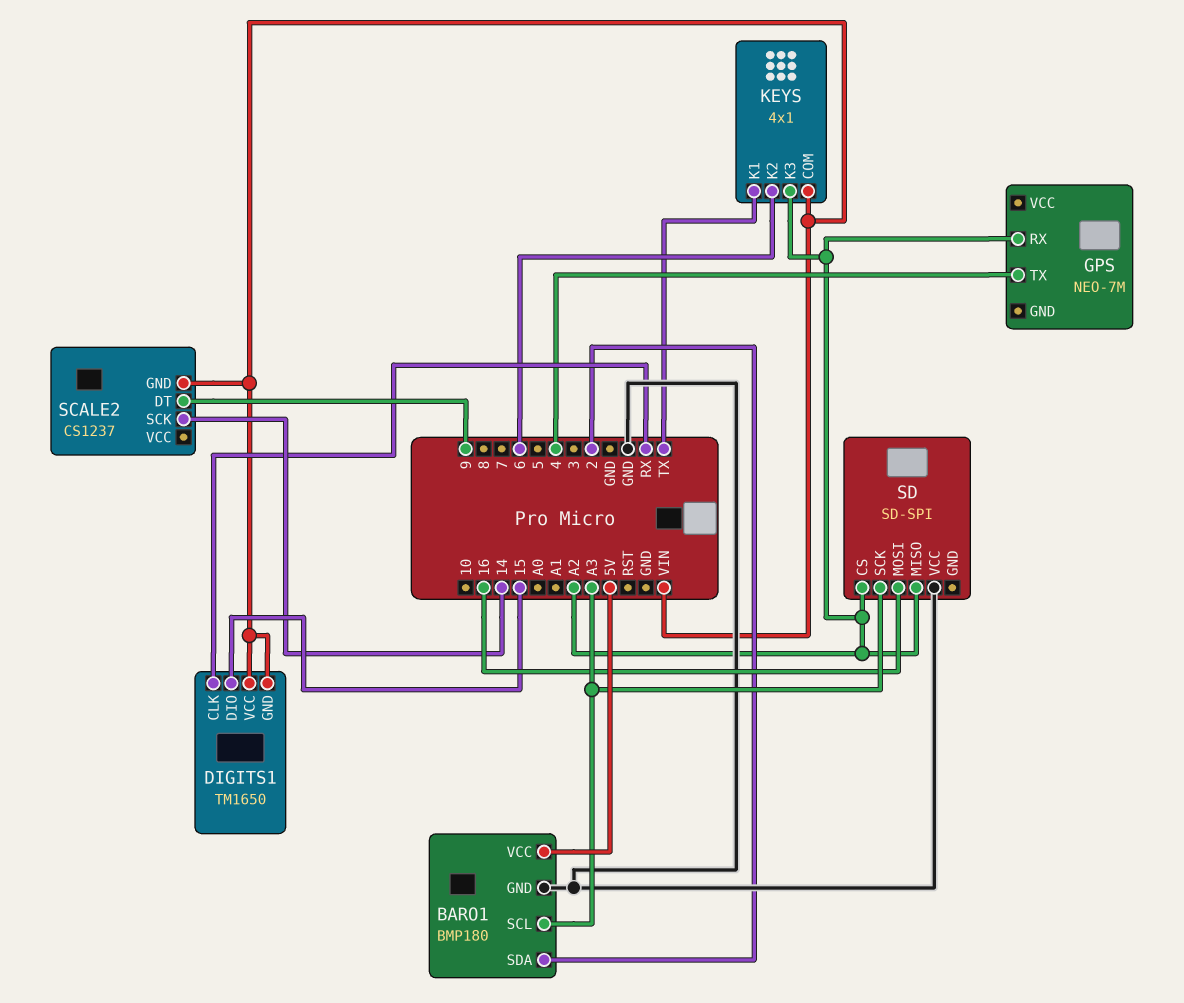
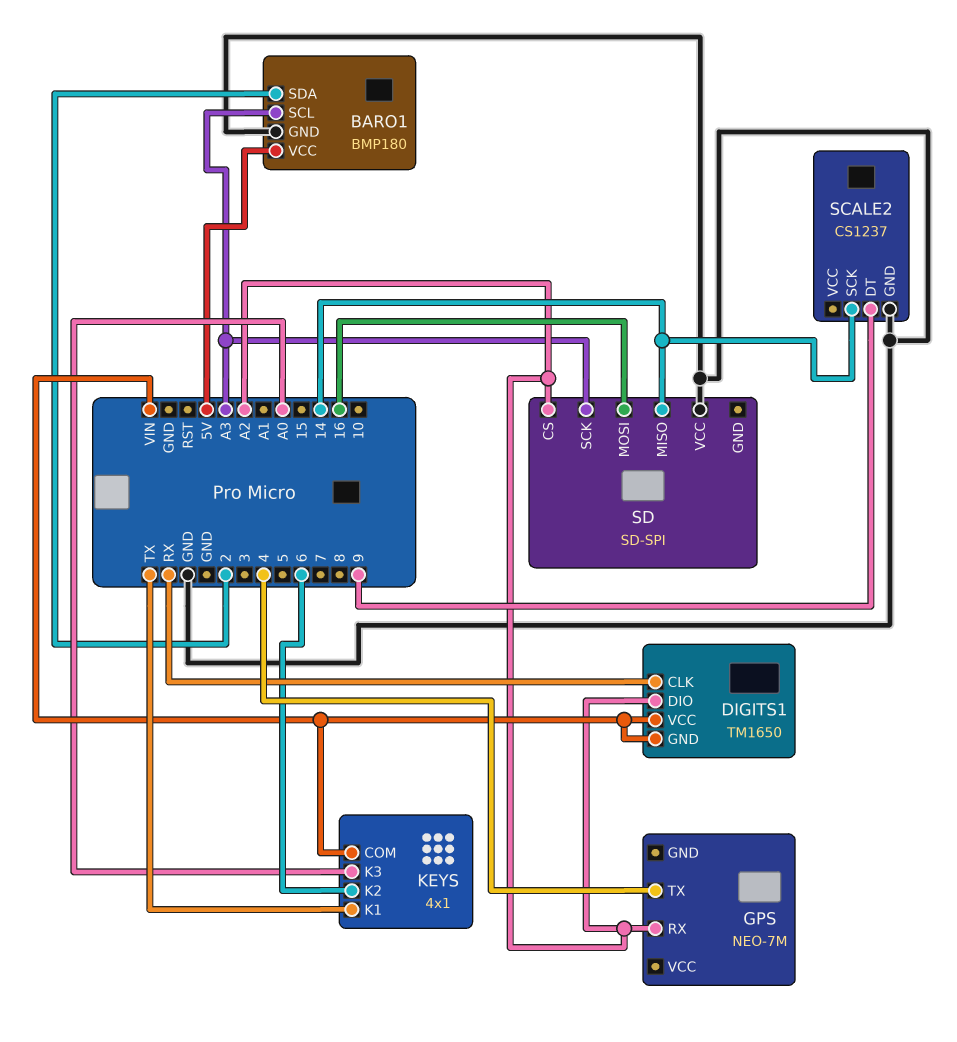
DIGITS1 pin DIO: 15 -> A2
KEYS pin K3: A2 -> A0
SCALE2 pin GND: VIN -> GND
SD pin MISO: A2 -> 14

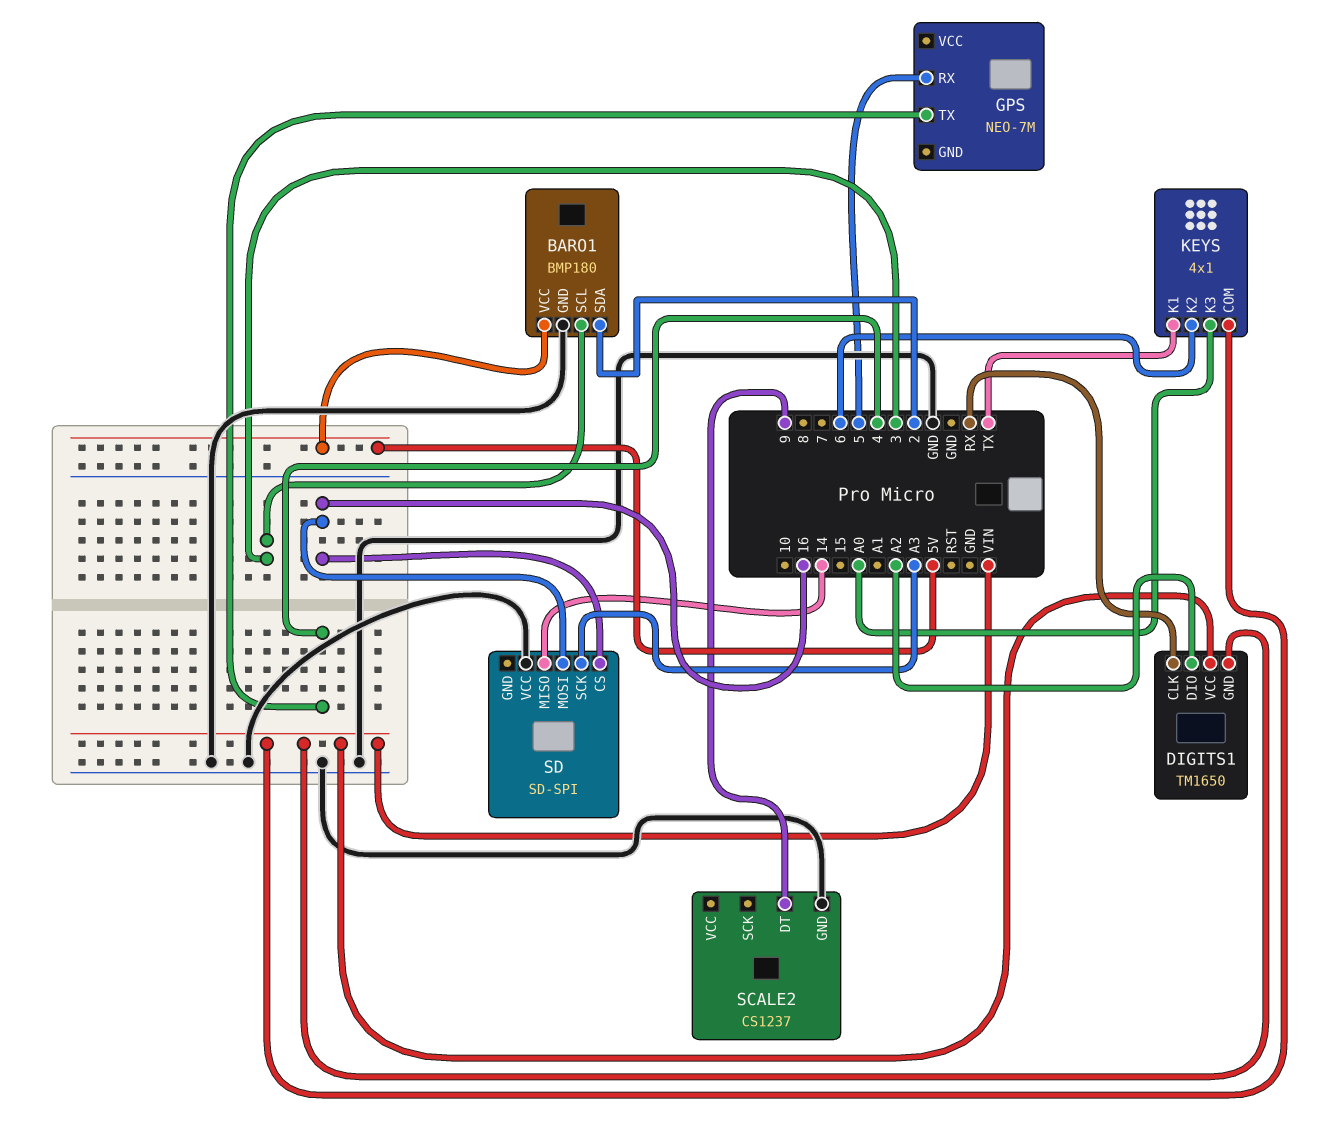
BARO1 pin SCL: A3 -> 3
GPS pin RX: A2 -> 5
SCALE2 pin SCK: 14 -> none
SD pin CS: A2 -> 16

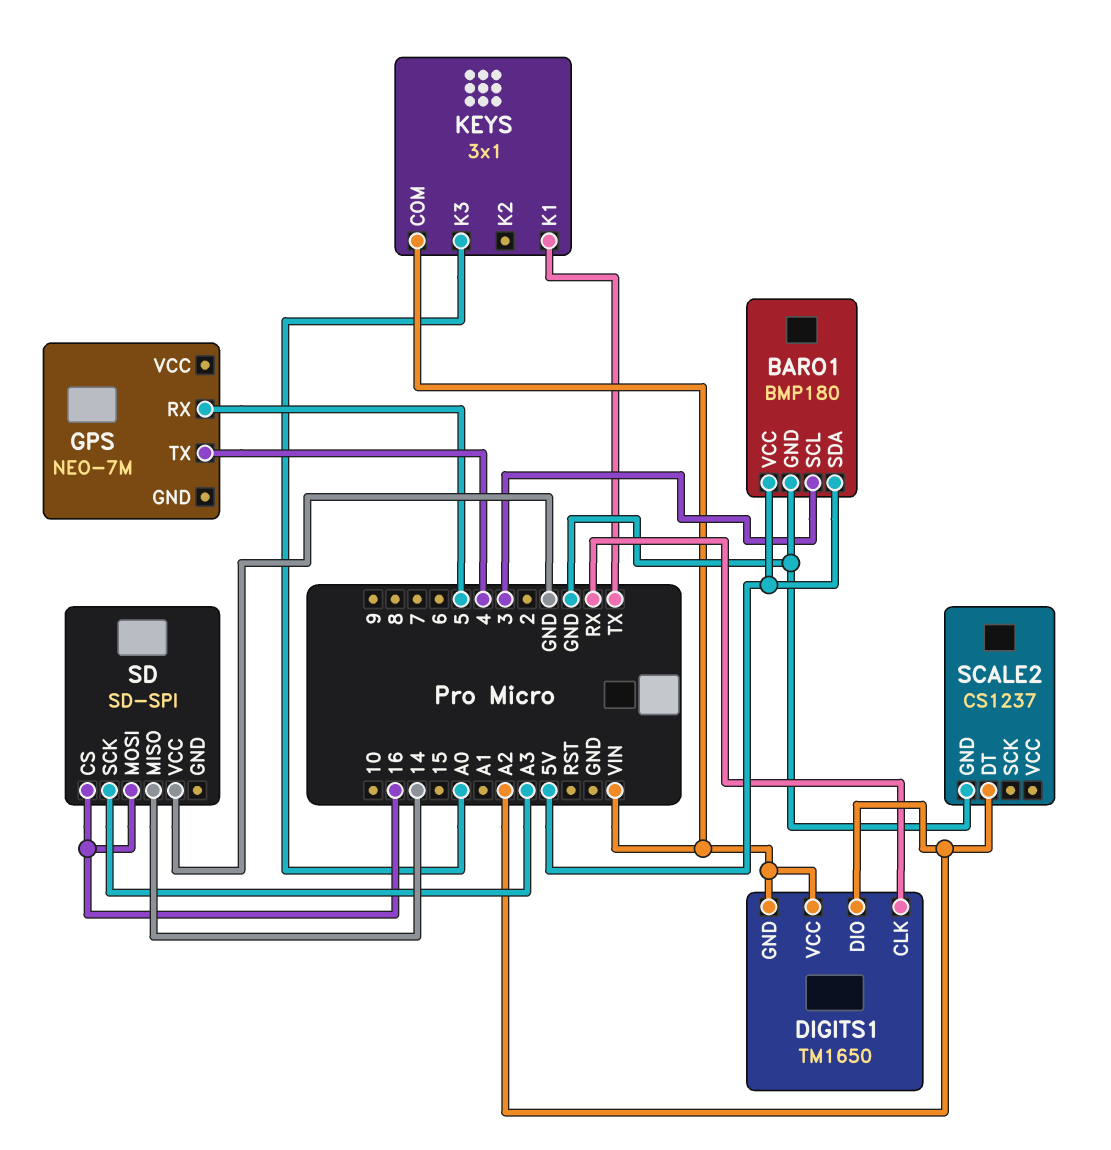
BARO1 pin SDA: 2 -> 5V
KEYS: 4x1 -> 3x1
KEYS pin K2: 6 -> none
SCALE2 pin DT: 9 -> A2

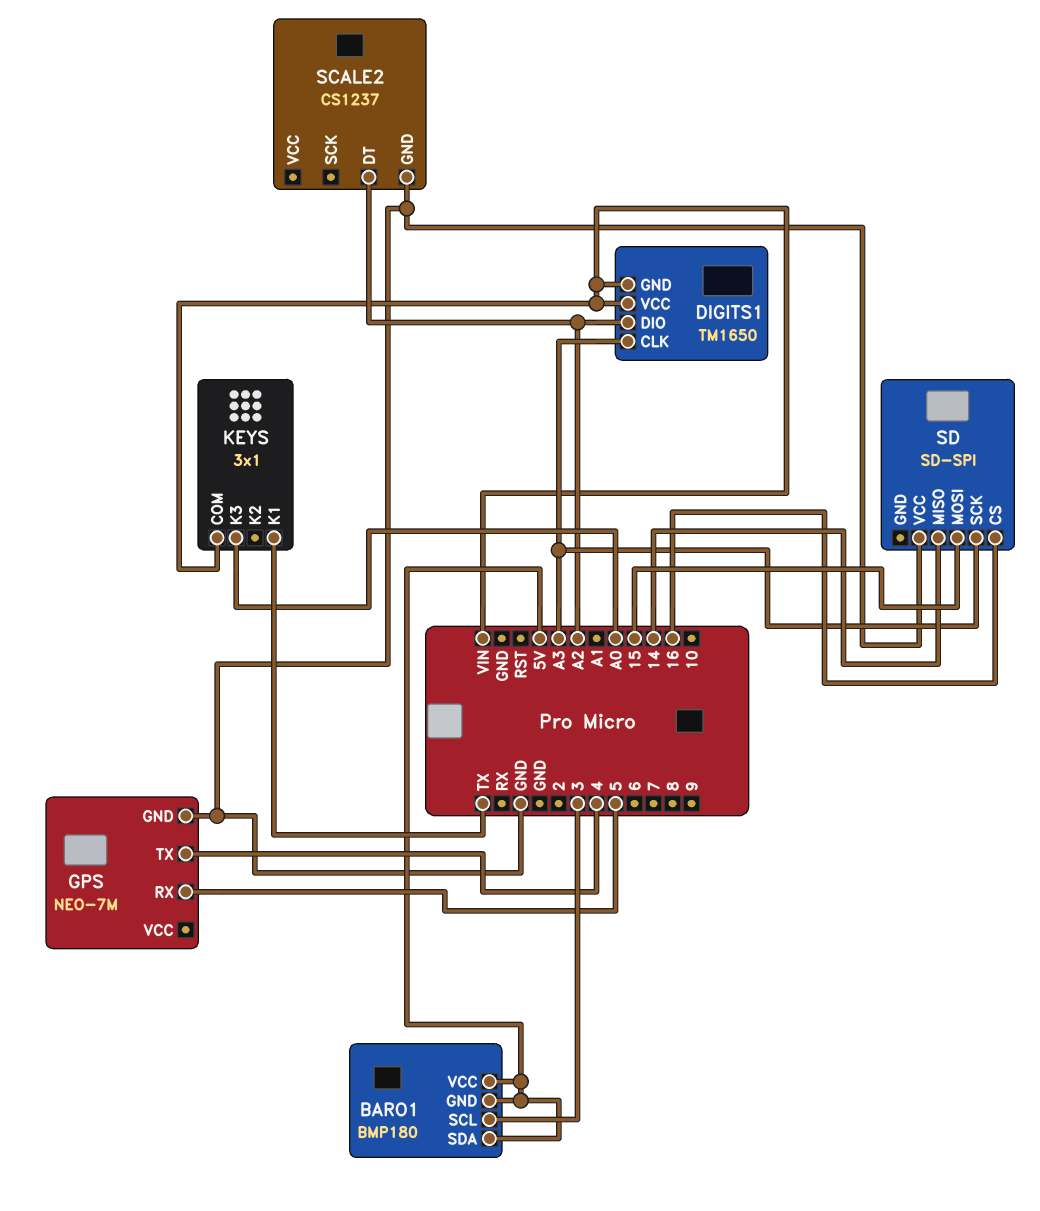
BARO1 pin GND: GND -> 5V
DIGITS1 pin CLK: RX -> A3
GPS pin GND: none -> GND
SD pin MOSI: 16 -> 15

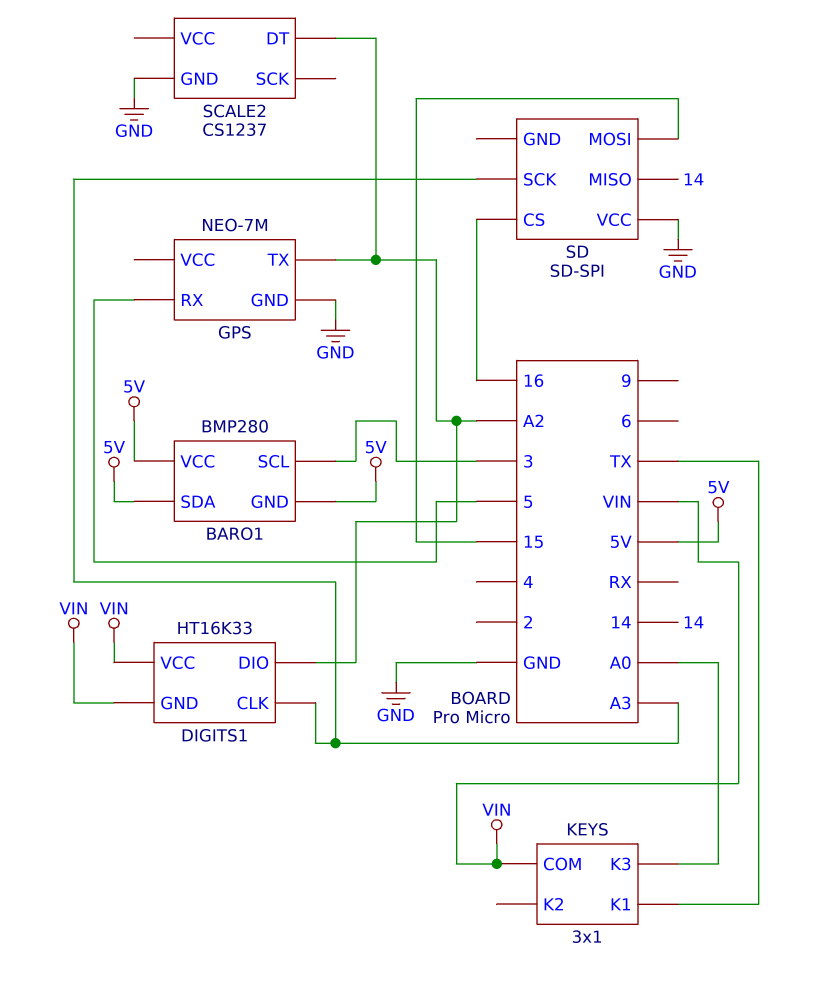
BARO1: BMP180 -> BMP280
DIGITS1: TM1650 -> HT16K33
GPS pin TX: 4 -> A2

